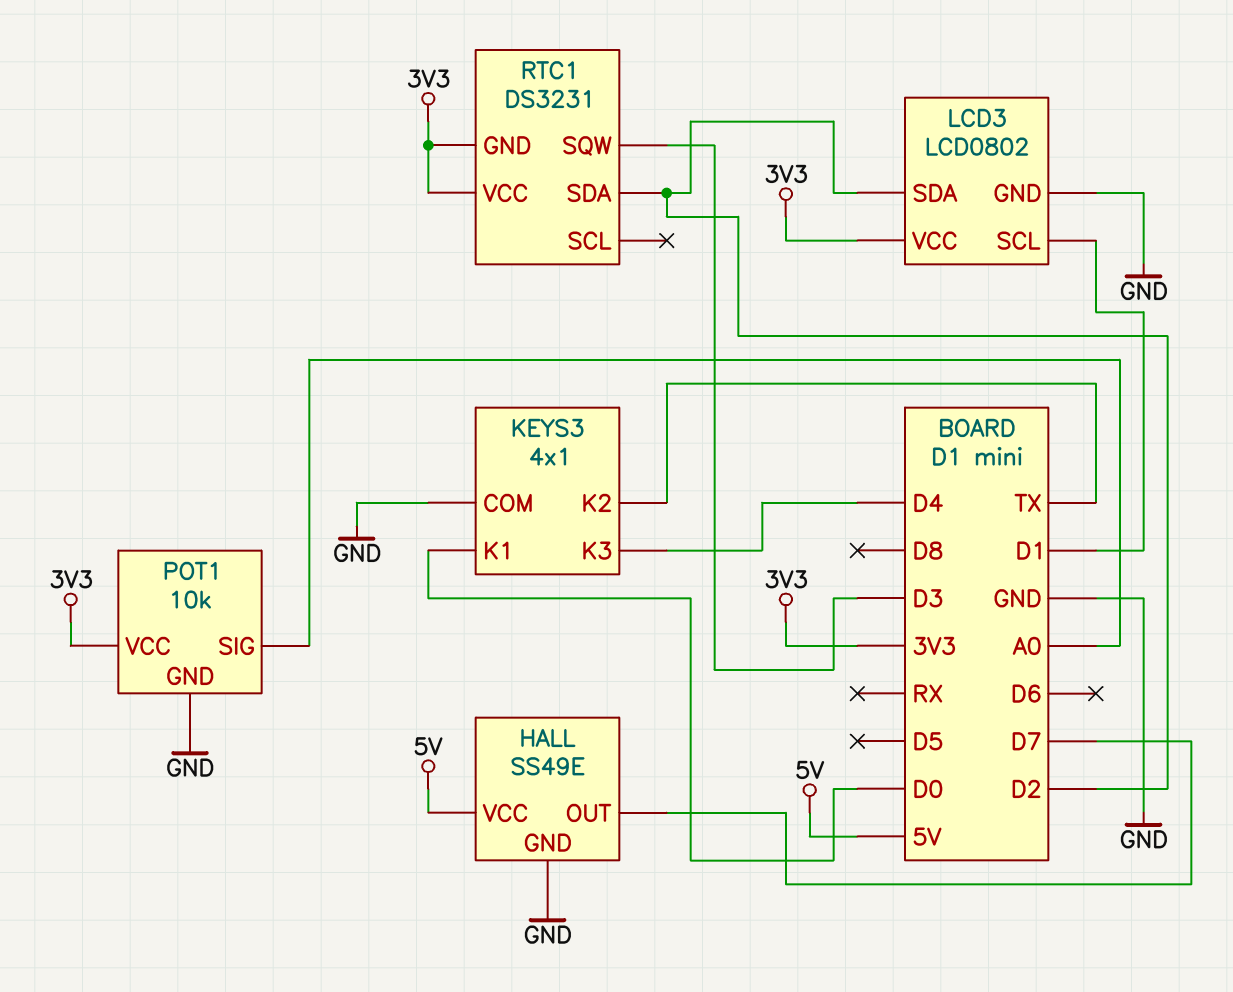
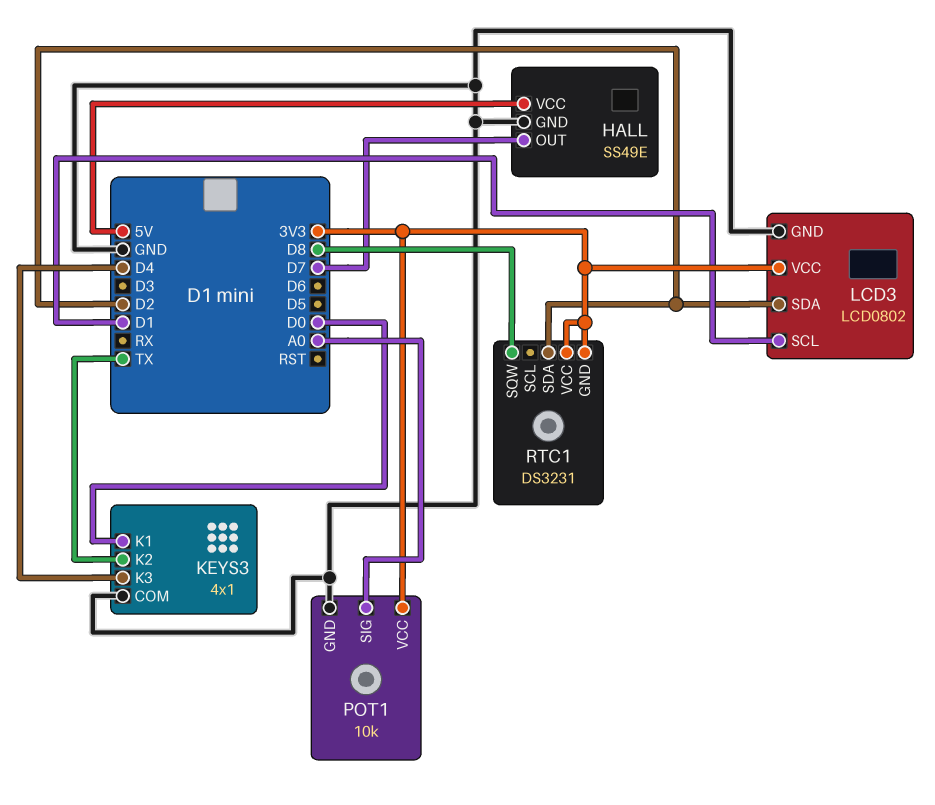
RTC1 pin SQW: D3 -> D8

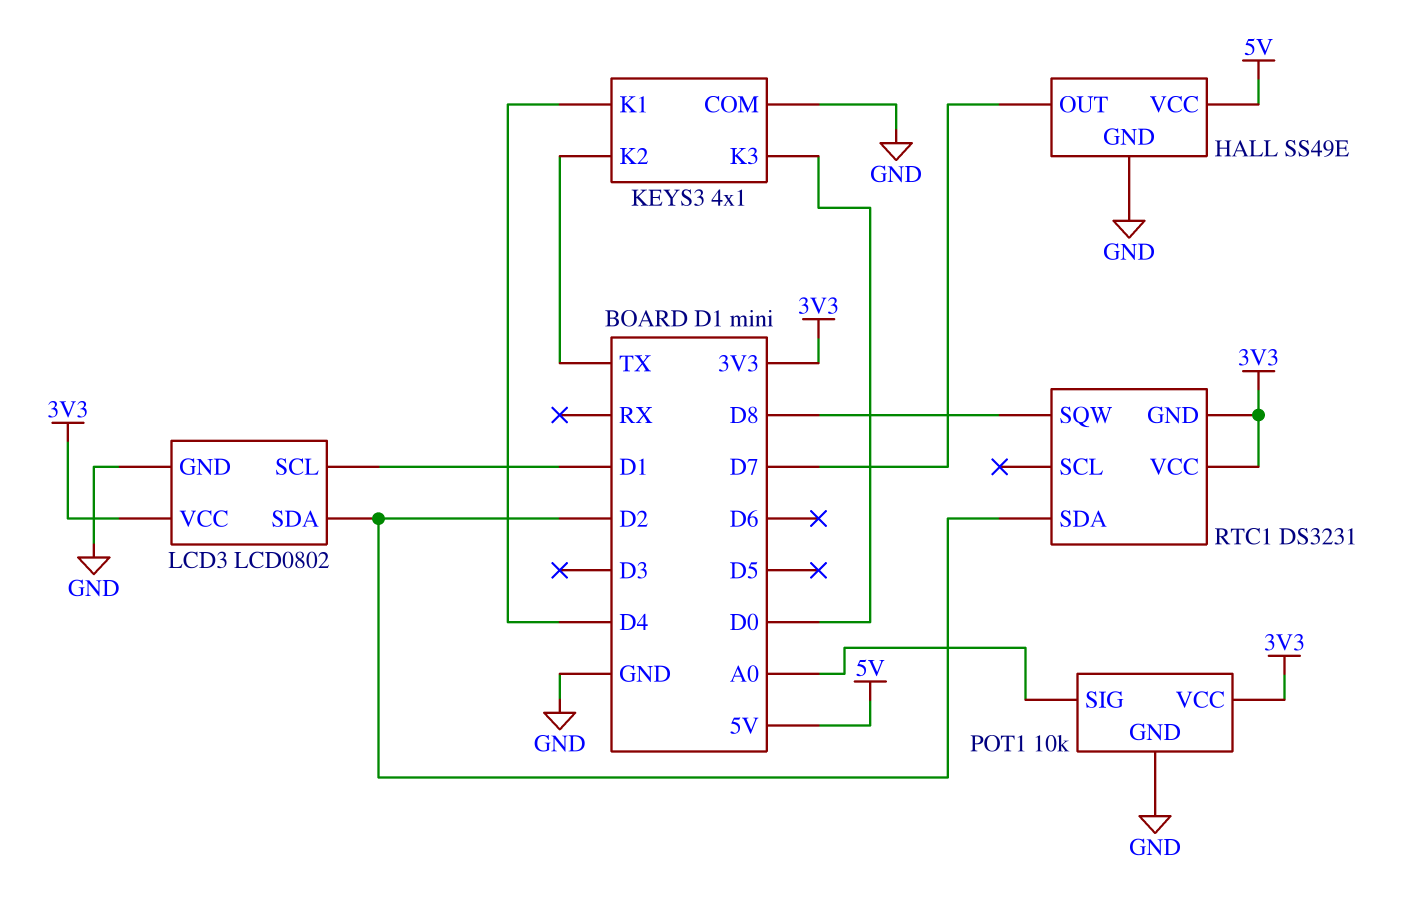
KEYS3 pin K1: D0 -> D4
KEYS3 pin K3: D4 -> D0

